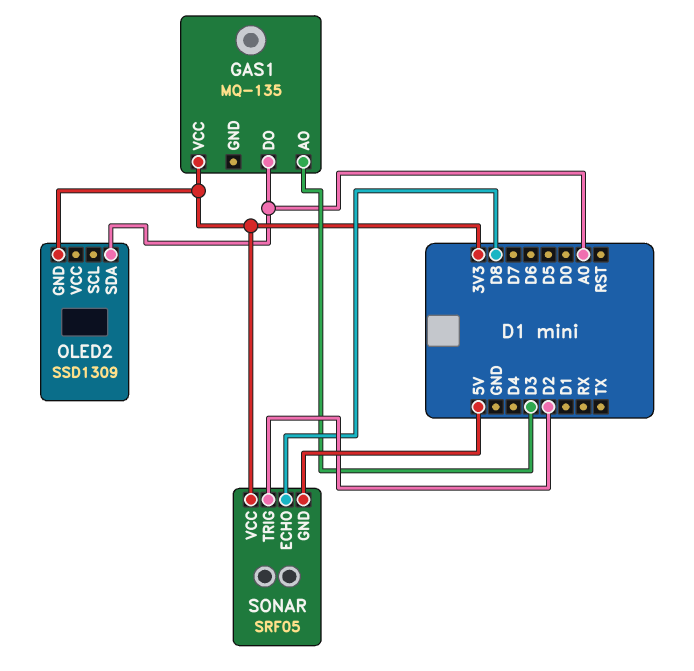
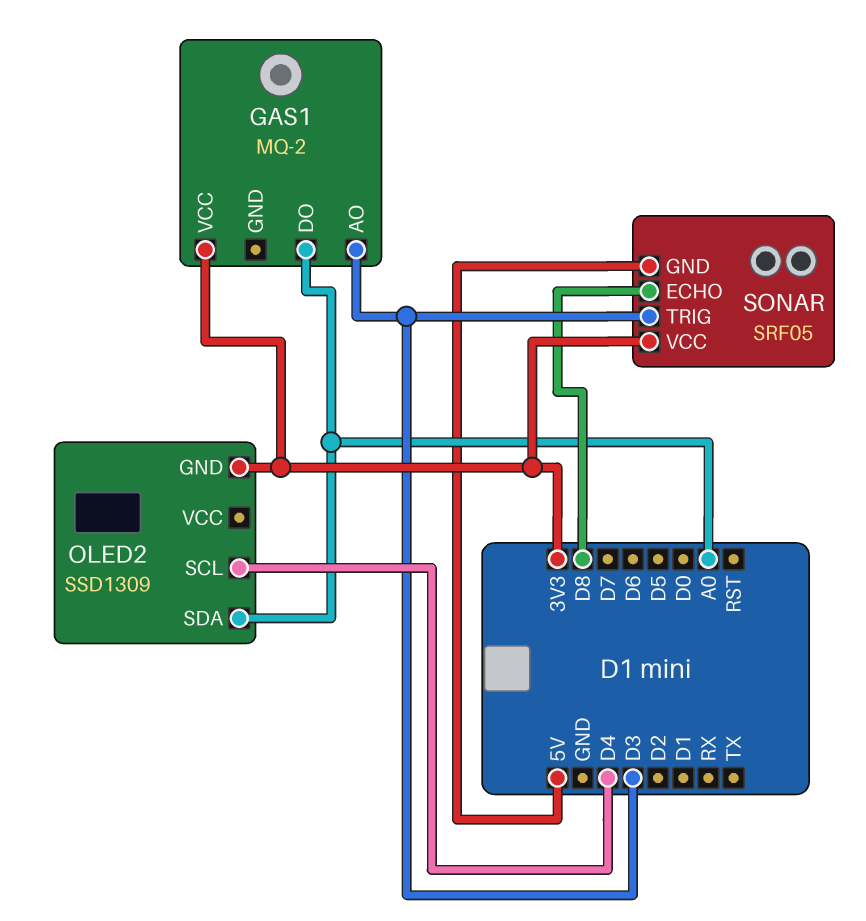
GAS1: MQ-135 -> MQ-2
OLED2 pin SCL: none -> D4
SONAR pin TRIG: D2 -> D3

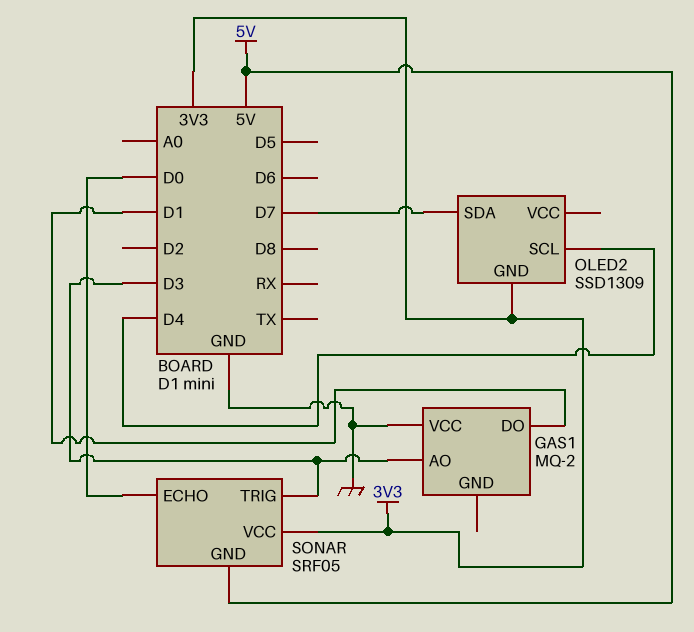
GAS1 pin DO: A0 -> D1
GAS1 pin VCC: 3V3 -> GND
OLED2 pin SDA: A0 -> D7
SONAR pin ECHO: D8 -> D0

